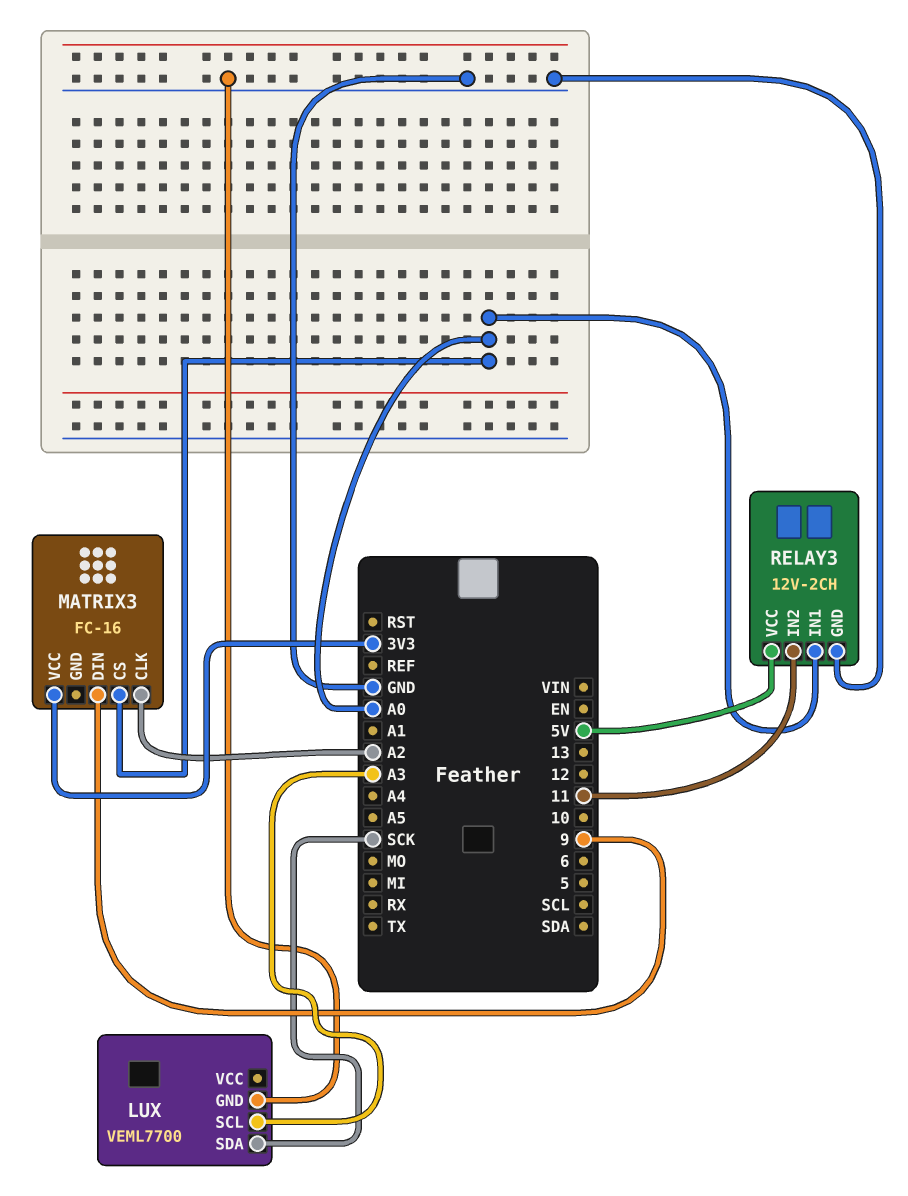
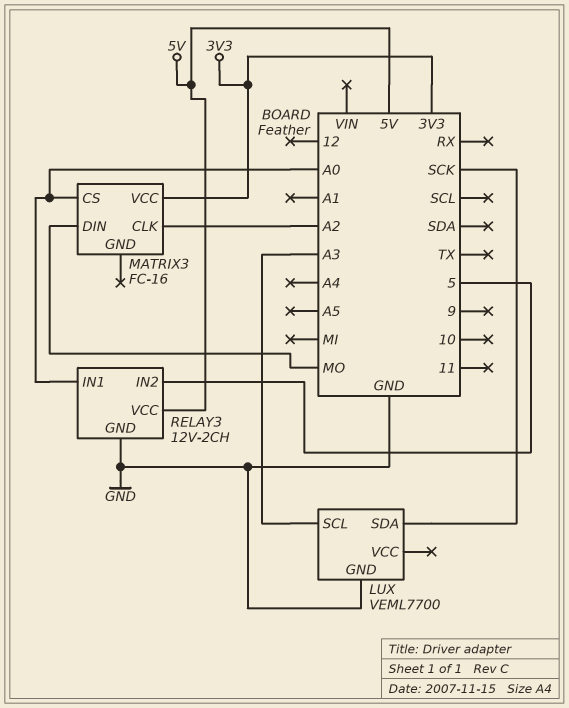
MATRIX3 pin DIN: 9 -> MO
RELAY3 pin IN2: 11 -> 5

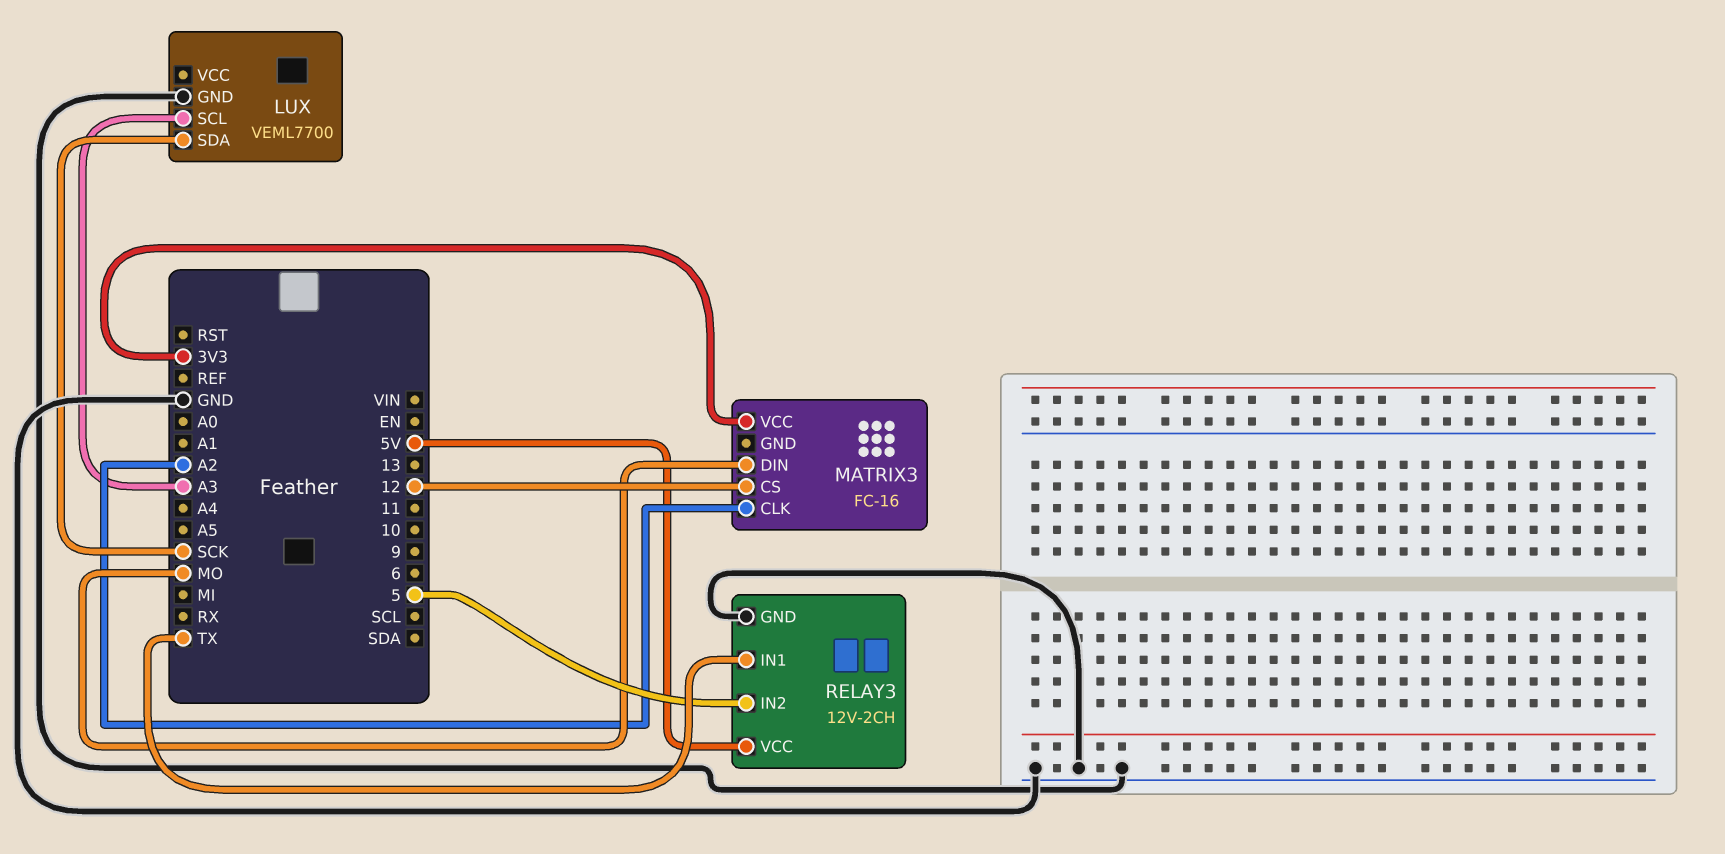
MATRIX3 pin CS: A0 -> 12
RELAY3 pin IN1: A0 -> TX

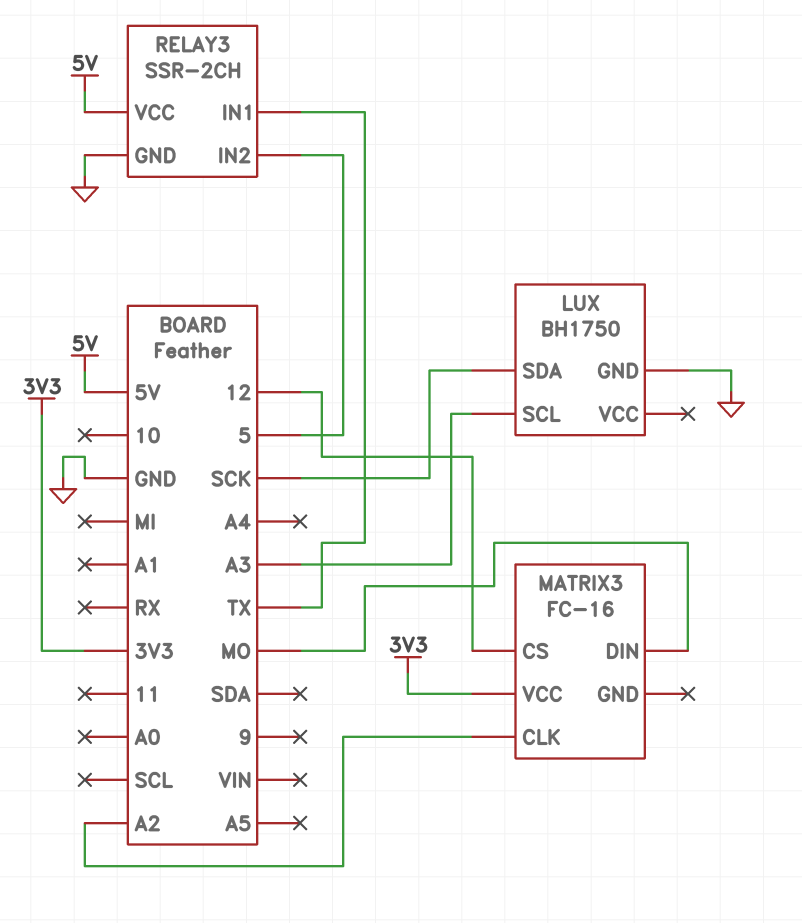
LUX: VEML7700 -> BH1750
RELAY3: 12V-2CH -> SSR-2CH

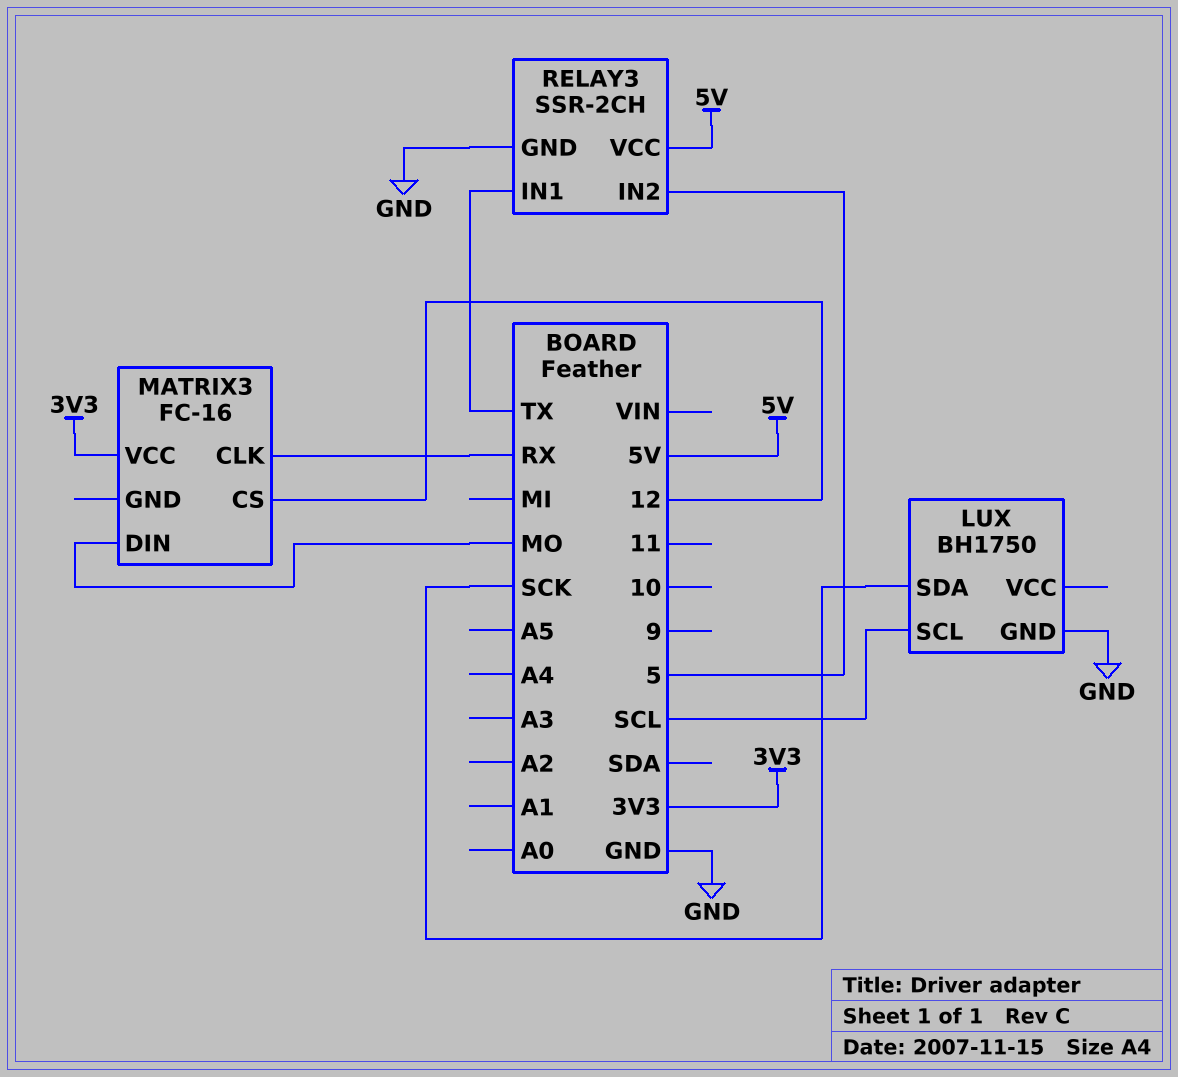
LUX pin SCL: A3 -> SCL
MATRIX3 pin CLK: A2 -> RX

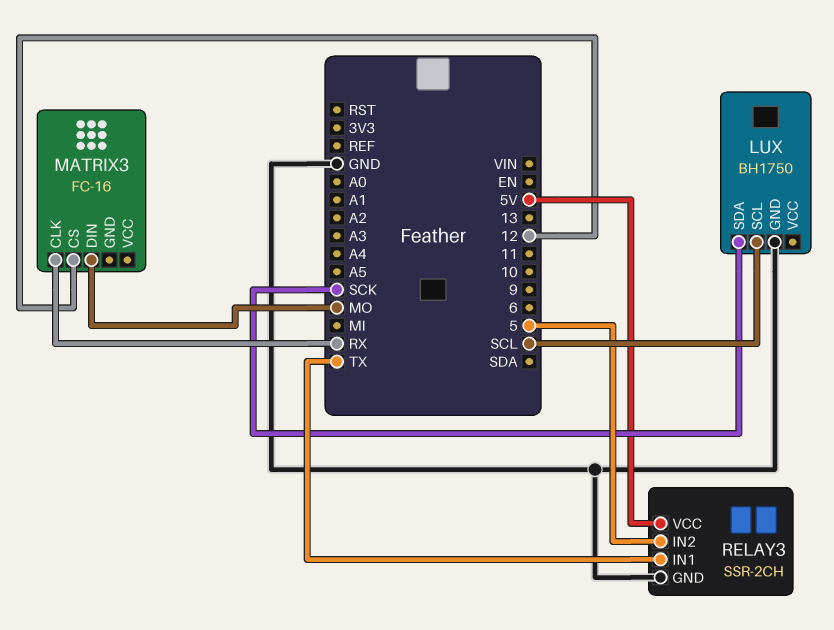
MATRIX3 pin VCC: 3V3 -> none

